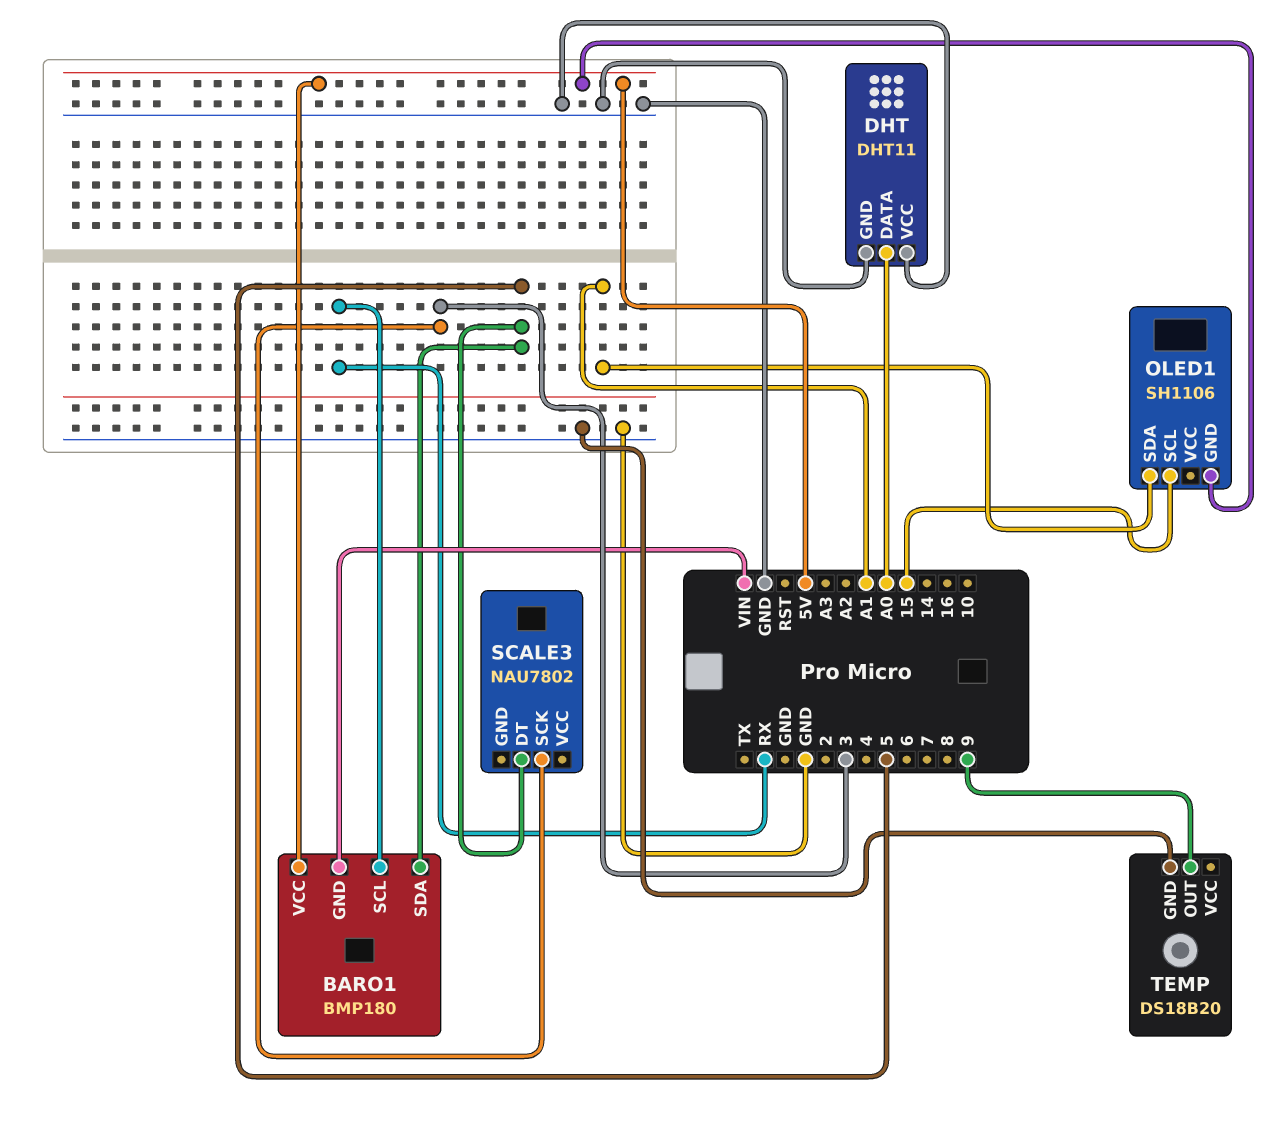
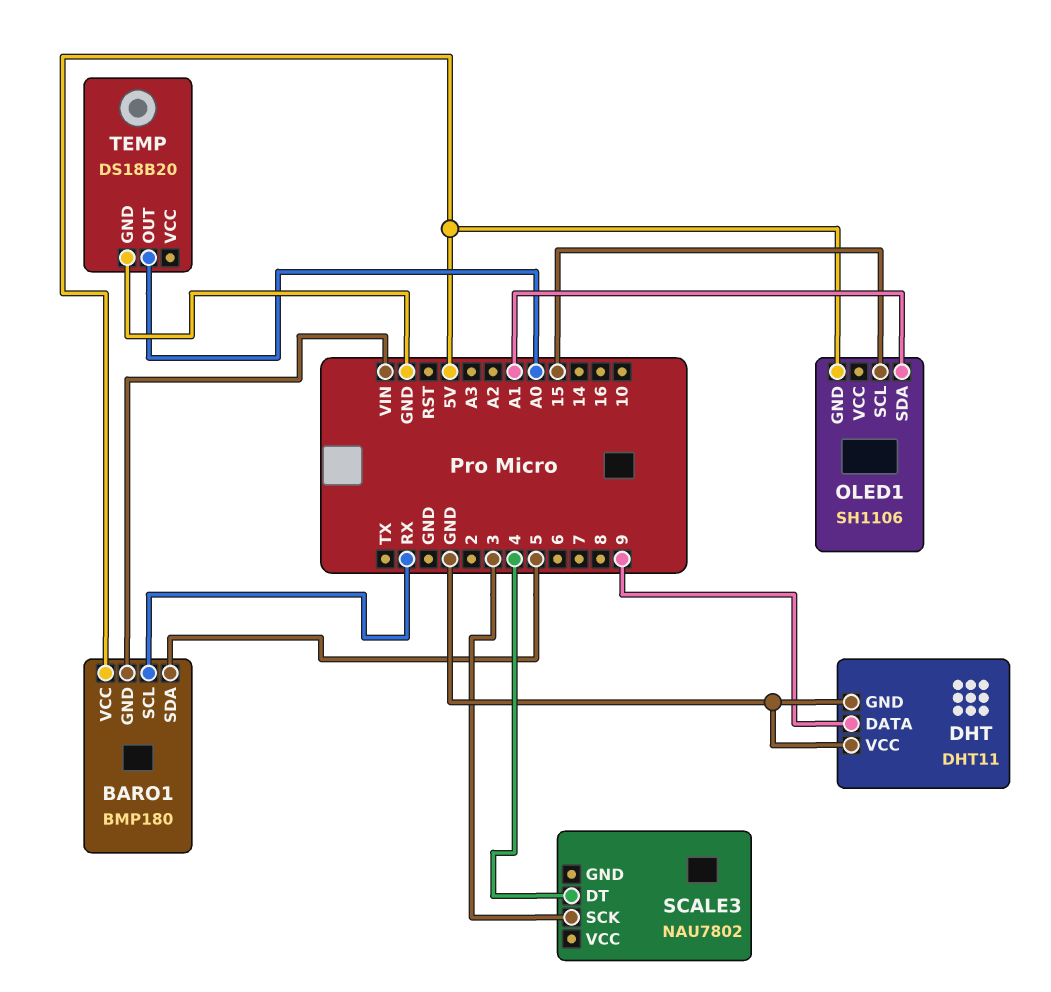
DHT pin DATA: A0 -> 9
SCALE3 pin DT: 5 -> 4
TEMP pin OUT: 9 -> A0

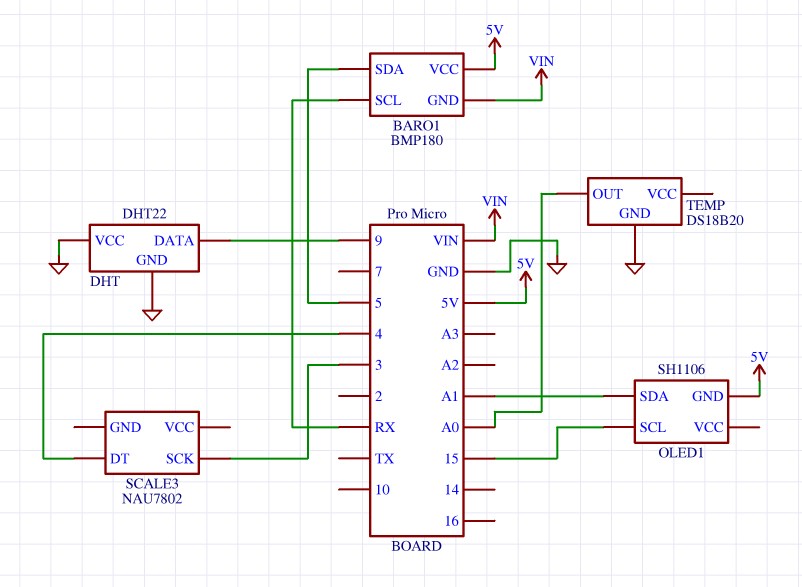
DHT: DHT11 -> DHT22

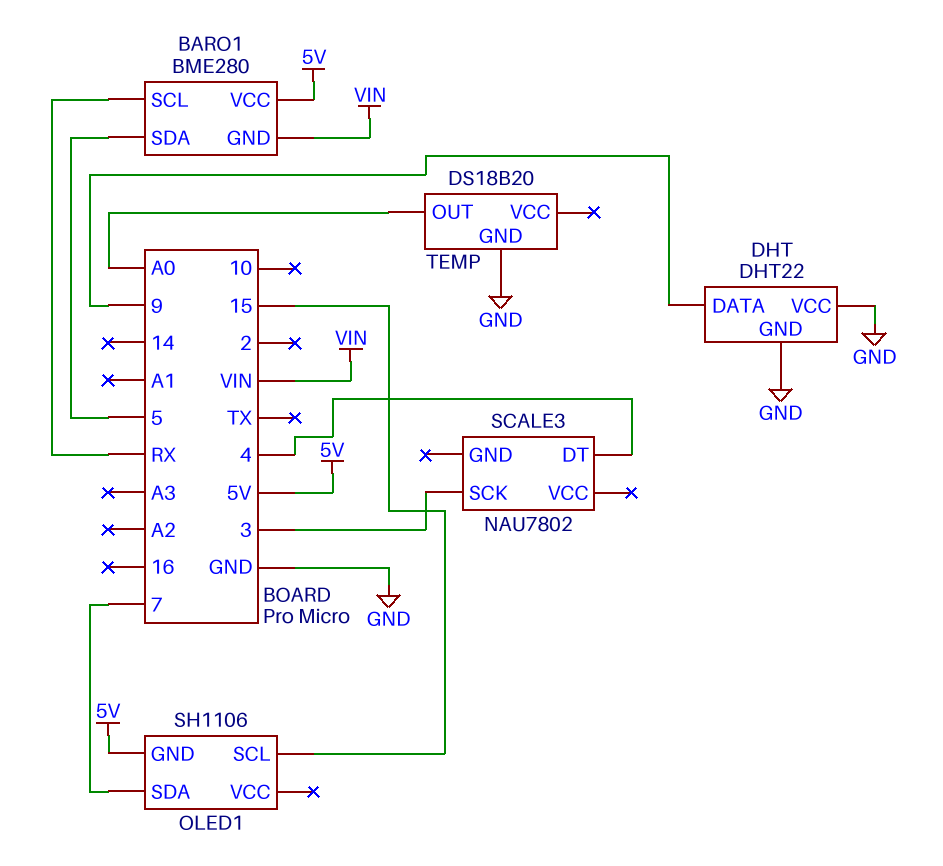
BARO1: BMP180 -> BME280
OLED1 pin SDA: A1 -> 7

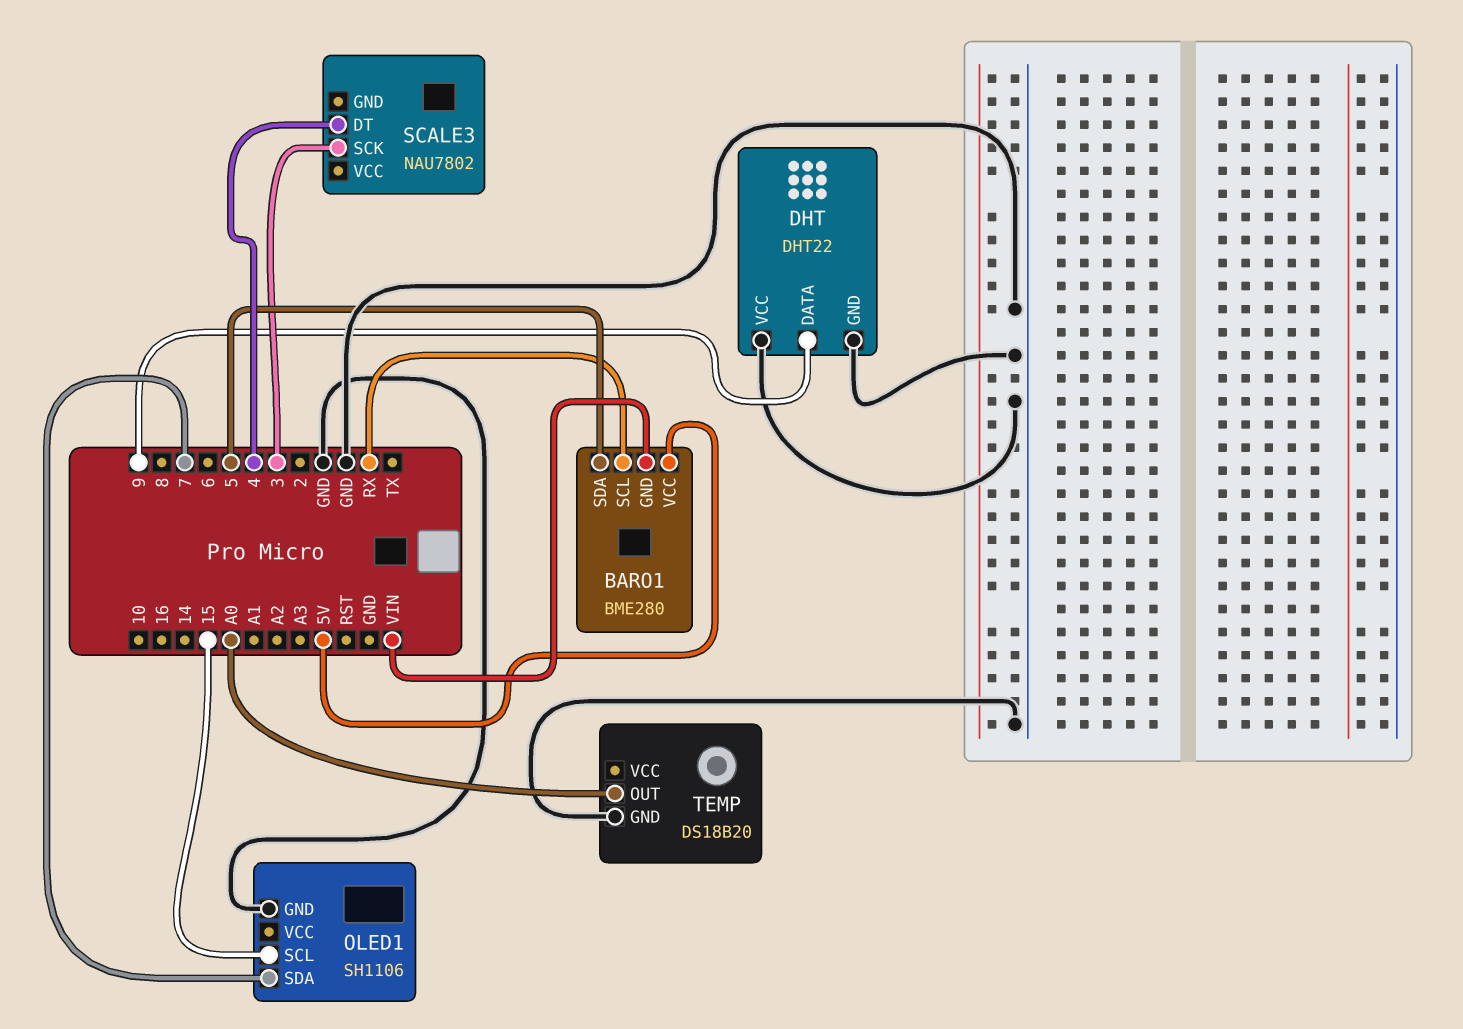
OLED1 pin GND: 5V -> GND

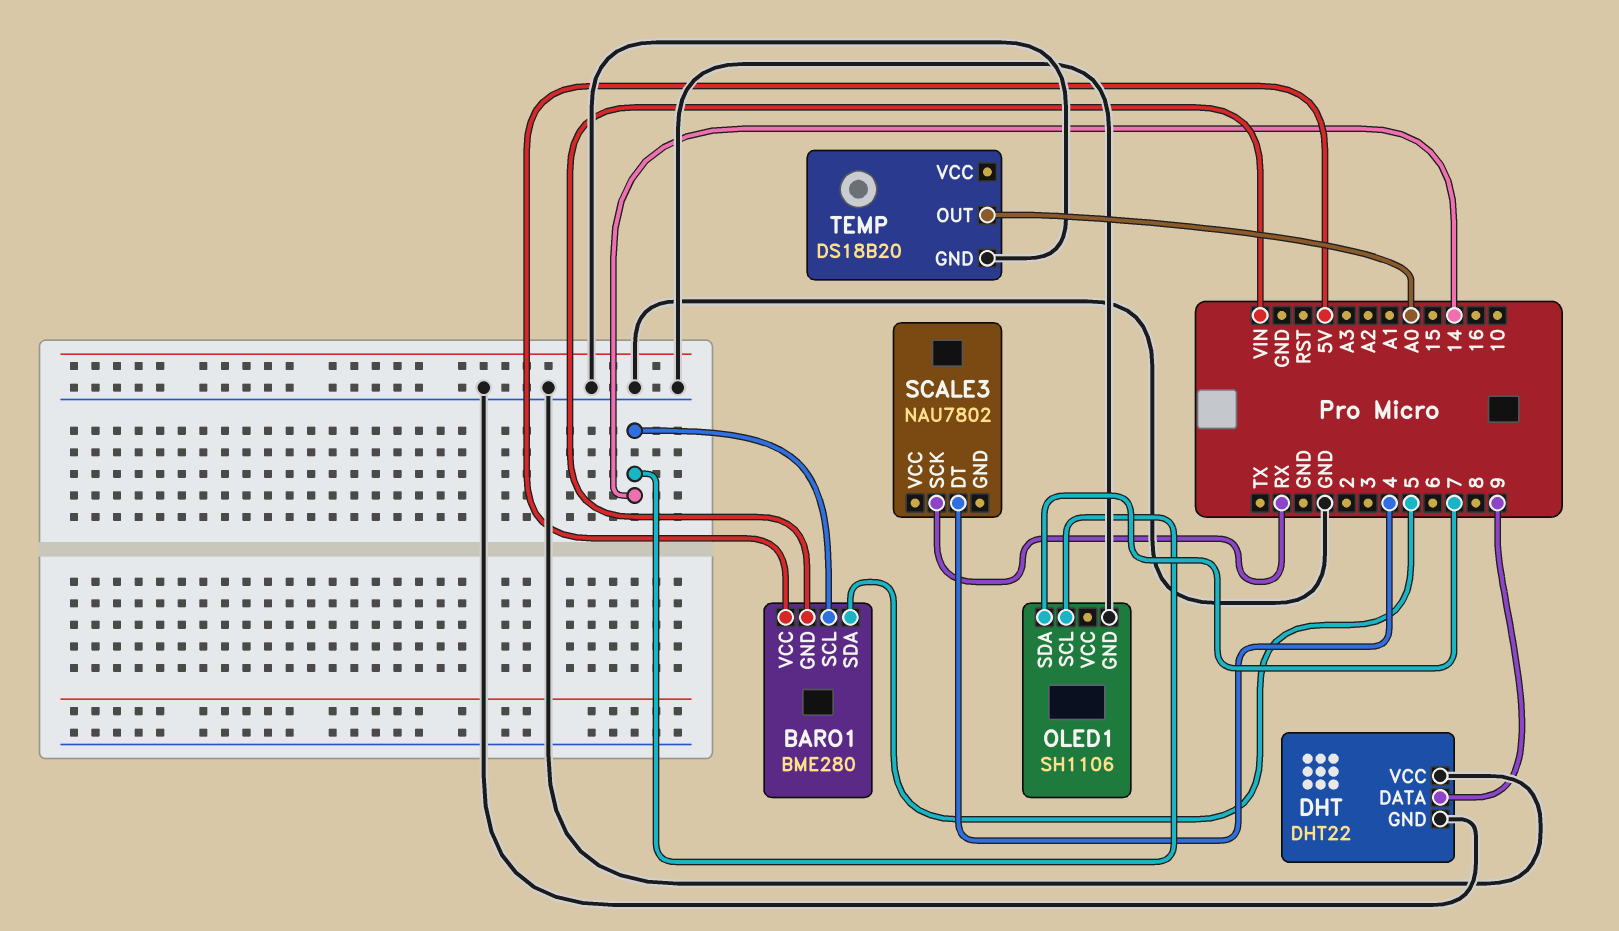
BARO1 pin SCL: RX -> 14
OLED1 pin SCL: 15 -> 14
SCALE3 pin SCK: 3 -> RX

